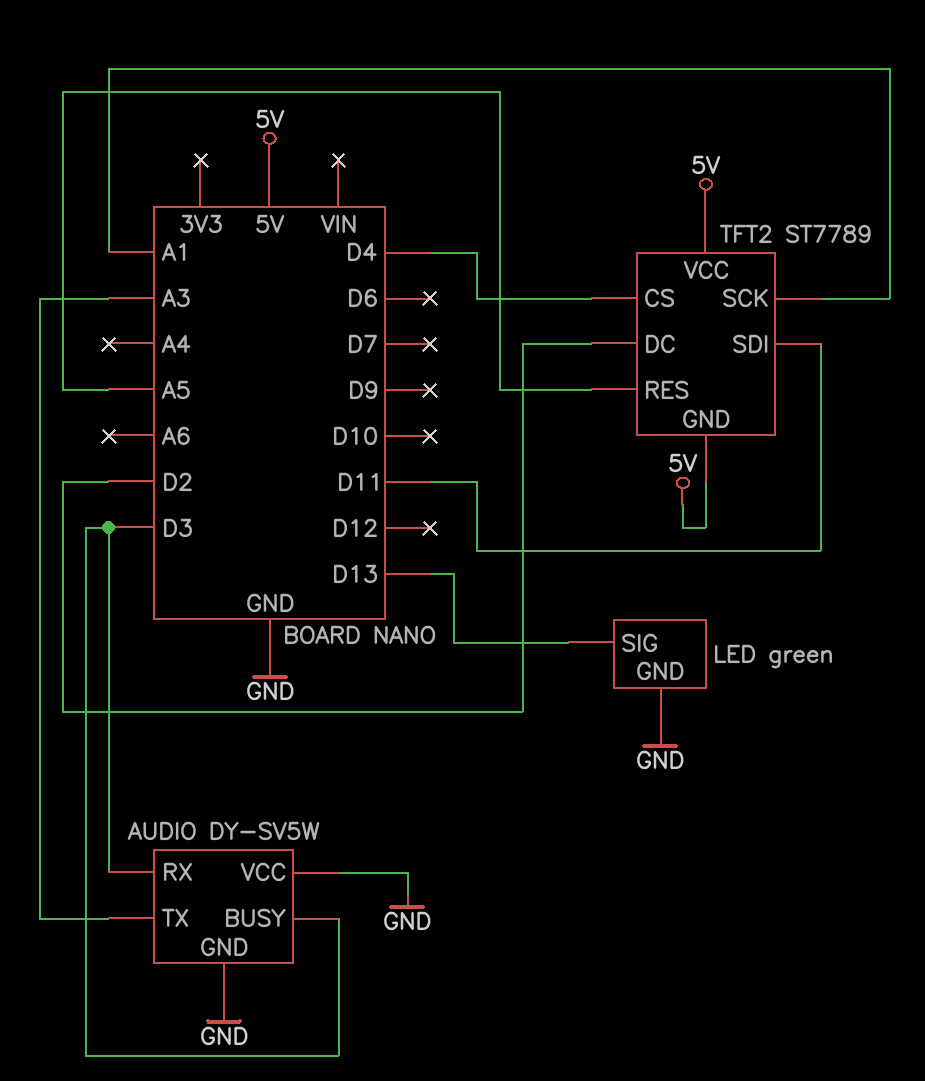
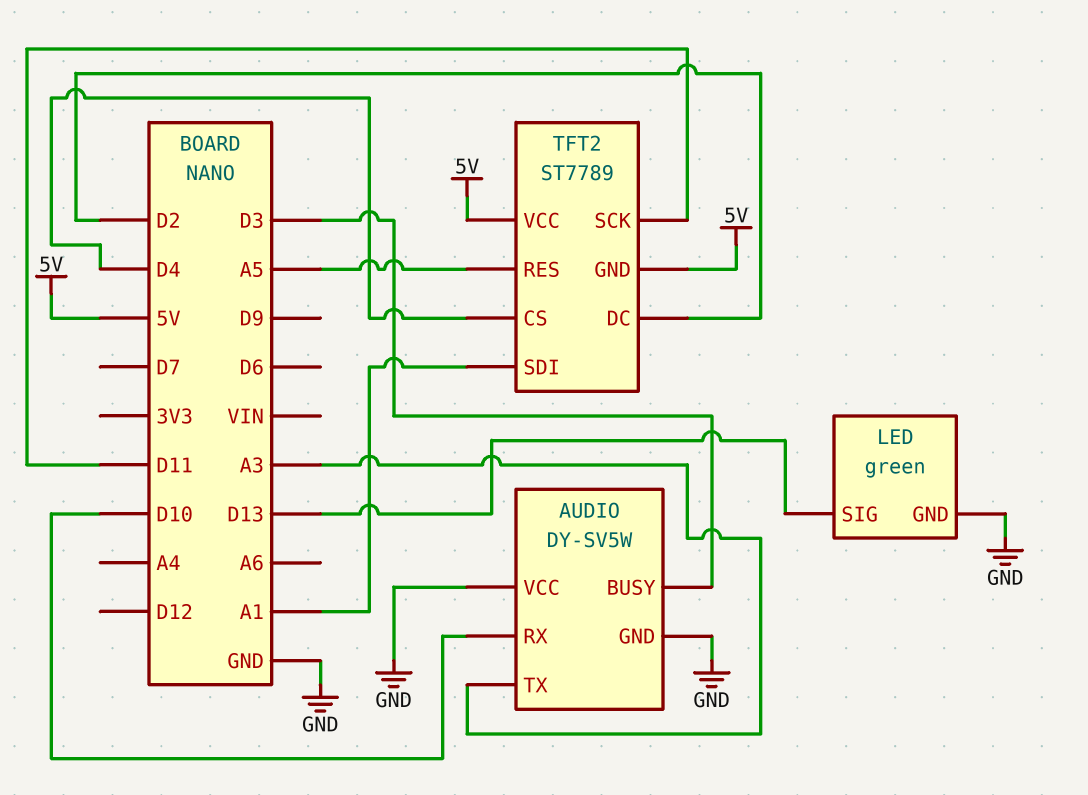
AUDIO pin RX: D3 -> D10
TFT2 pin SCK: A1 -> D11
TFT2 pin SDI: D11 -> A1

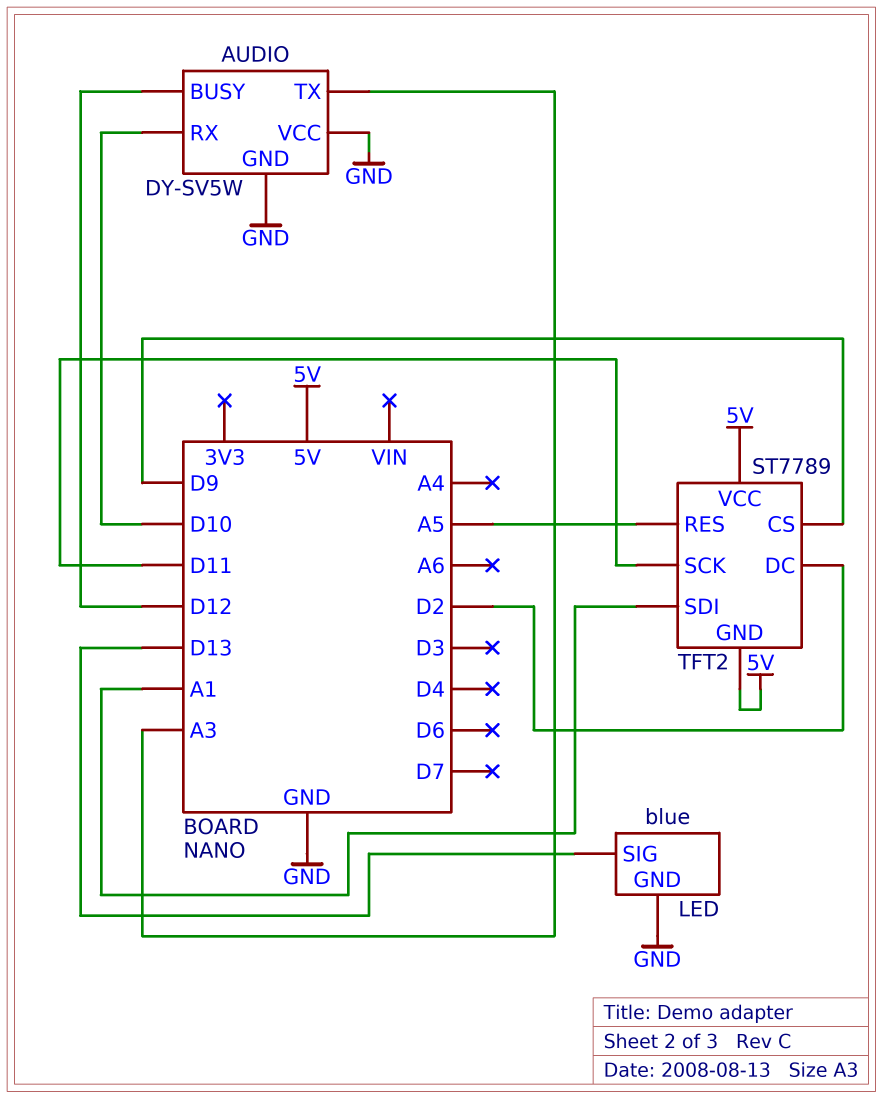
AUDIO pin BUSY: D3 -> D12
LED: green -> blue
TFT2 pin CS: D4 -> D9

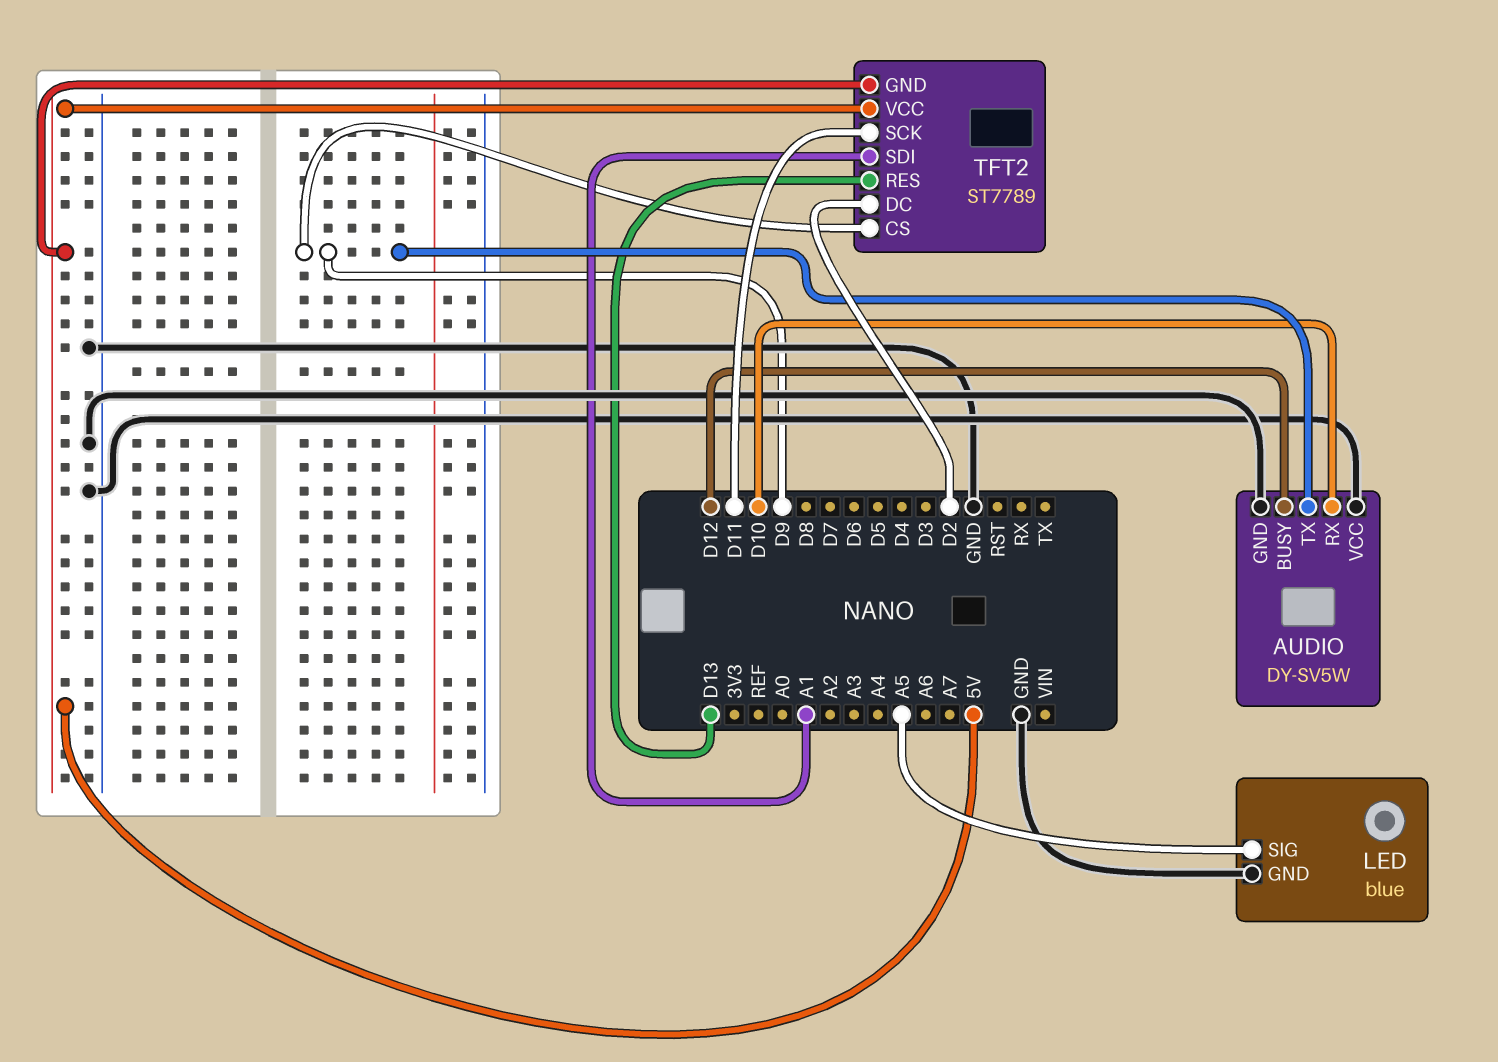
AUDIO pin TX: A3 -> D9
LED pin SIG: D13 -> A5
TFT2 pin RES: A5 -> D13

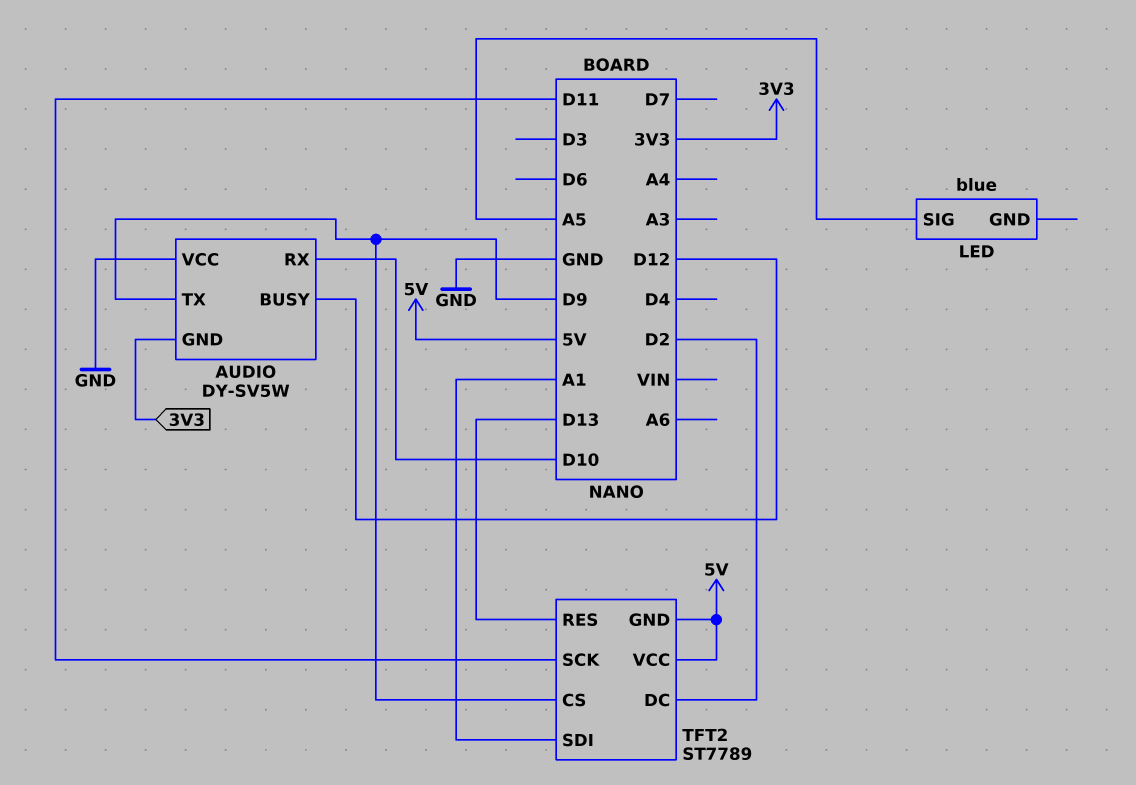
AUDIO pin GND: GND -> 3V3
LED pin GND: GND -> none

